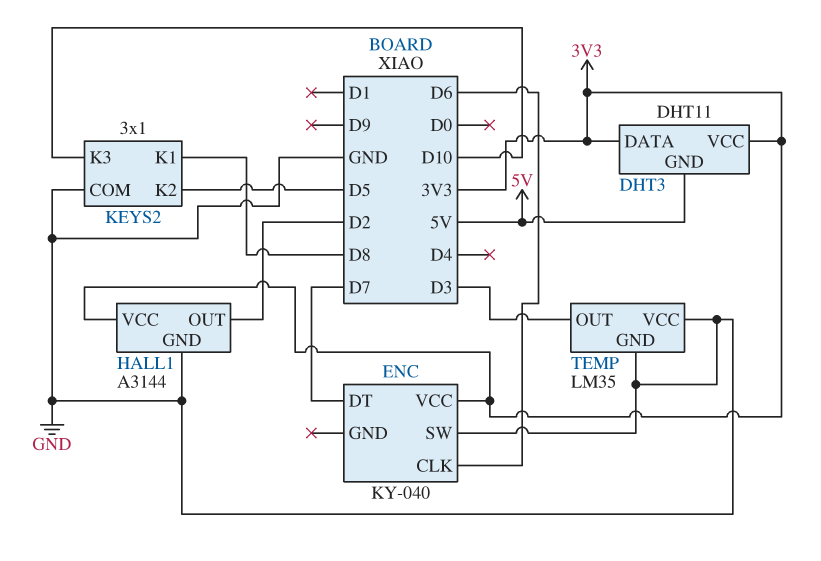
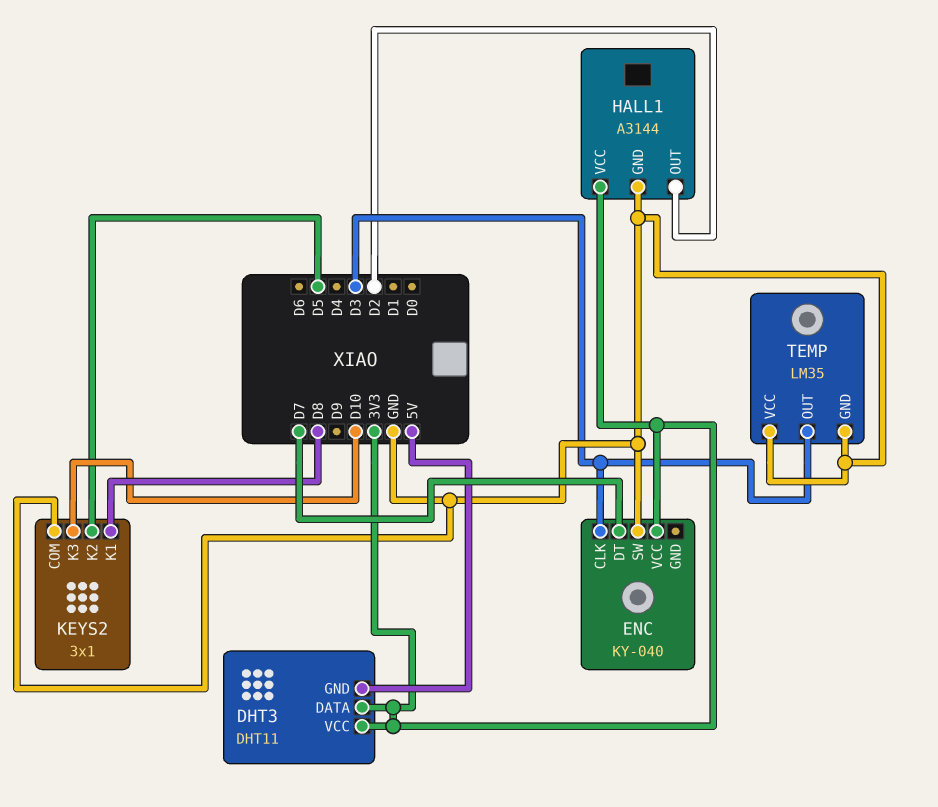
ENC pin CLK: D6 -> D3

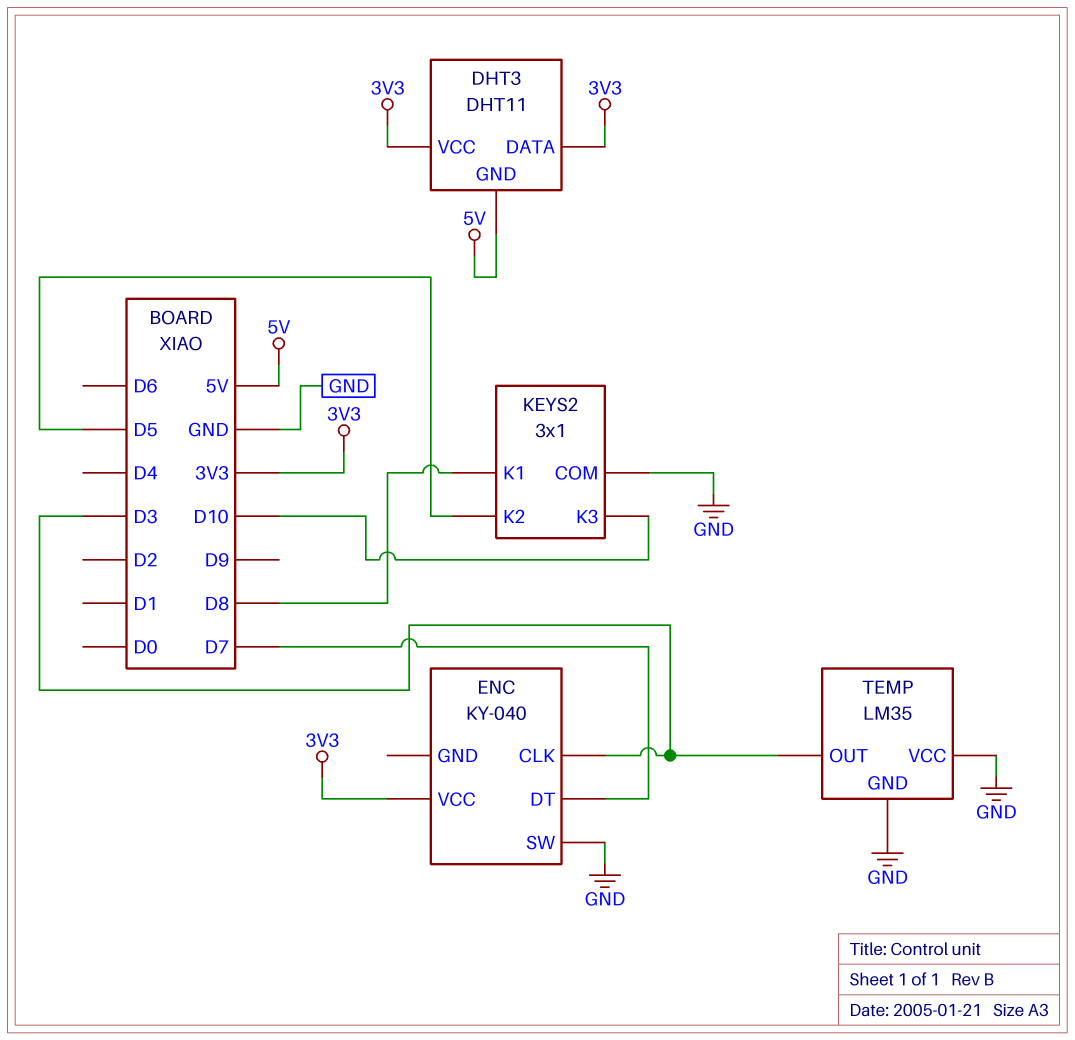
HALL1: A3144 -> none
HALL1 pin GND: GND -> none
HALL1 pin OUT: D2 -> none
HALL1 pin VCC: 3V3 -> none

